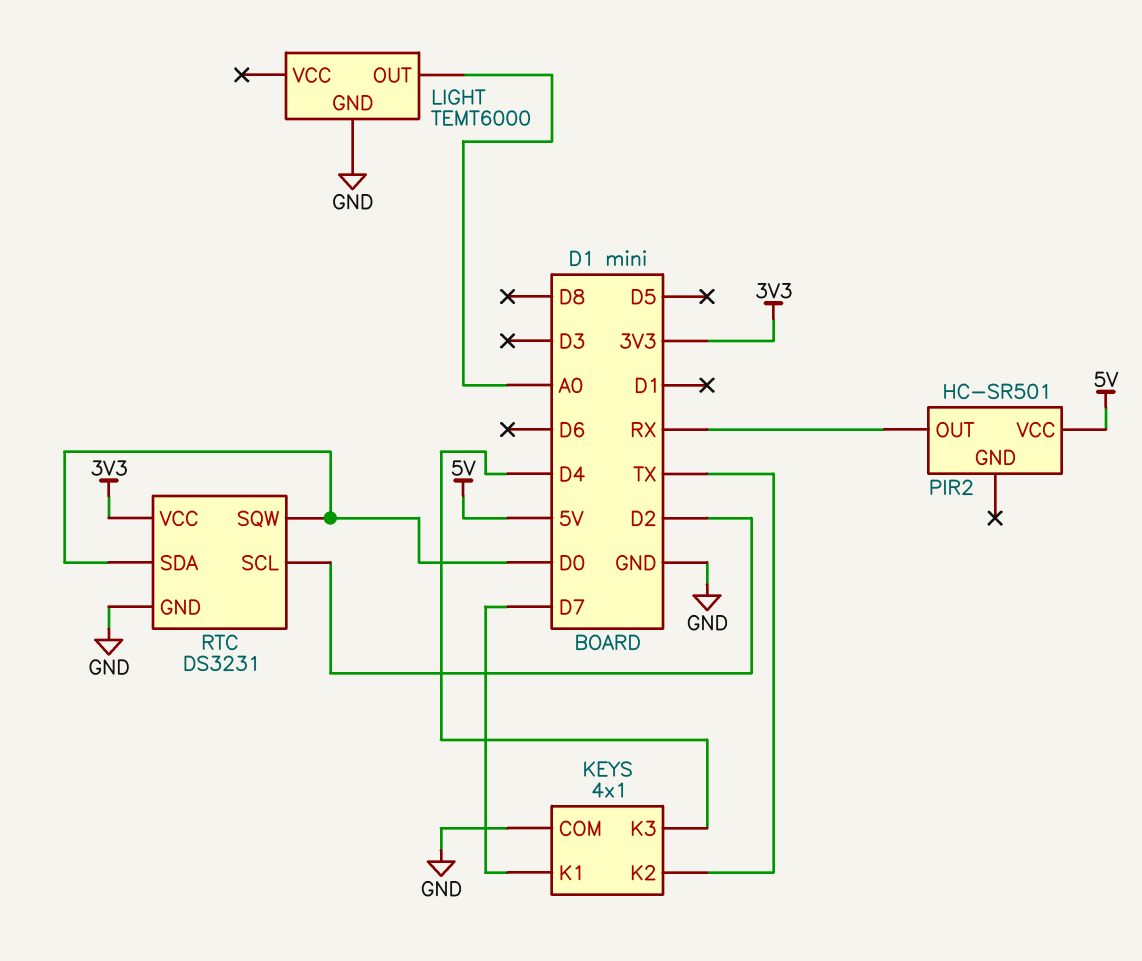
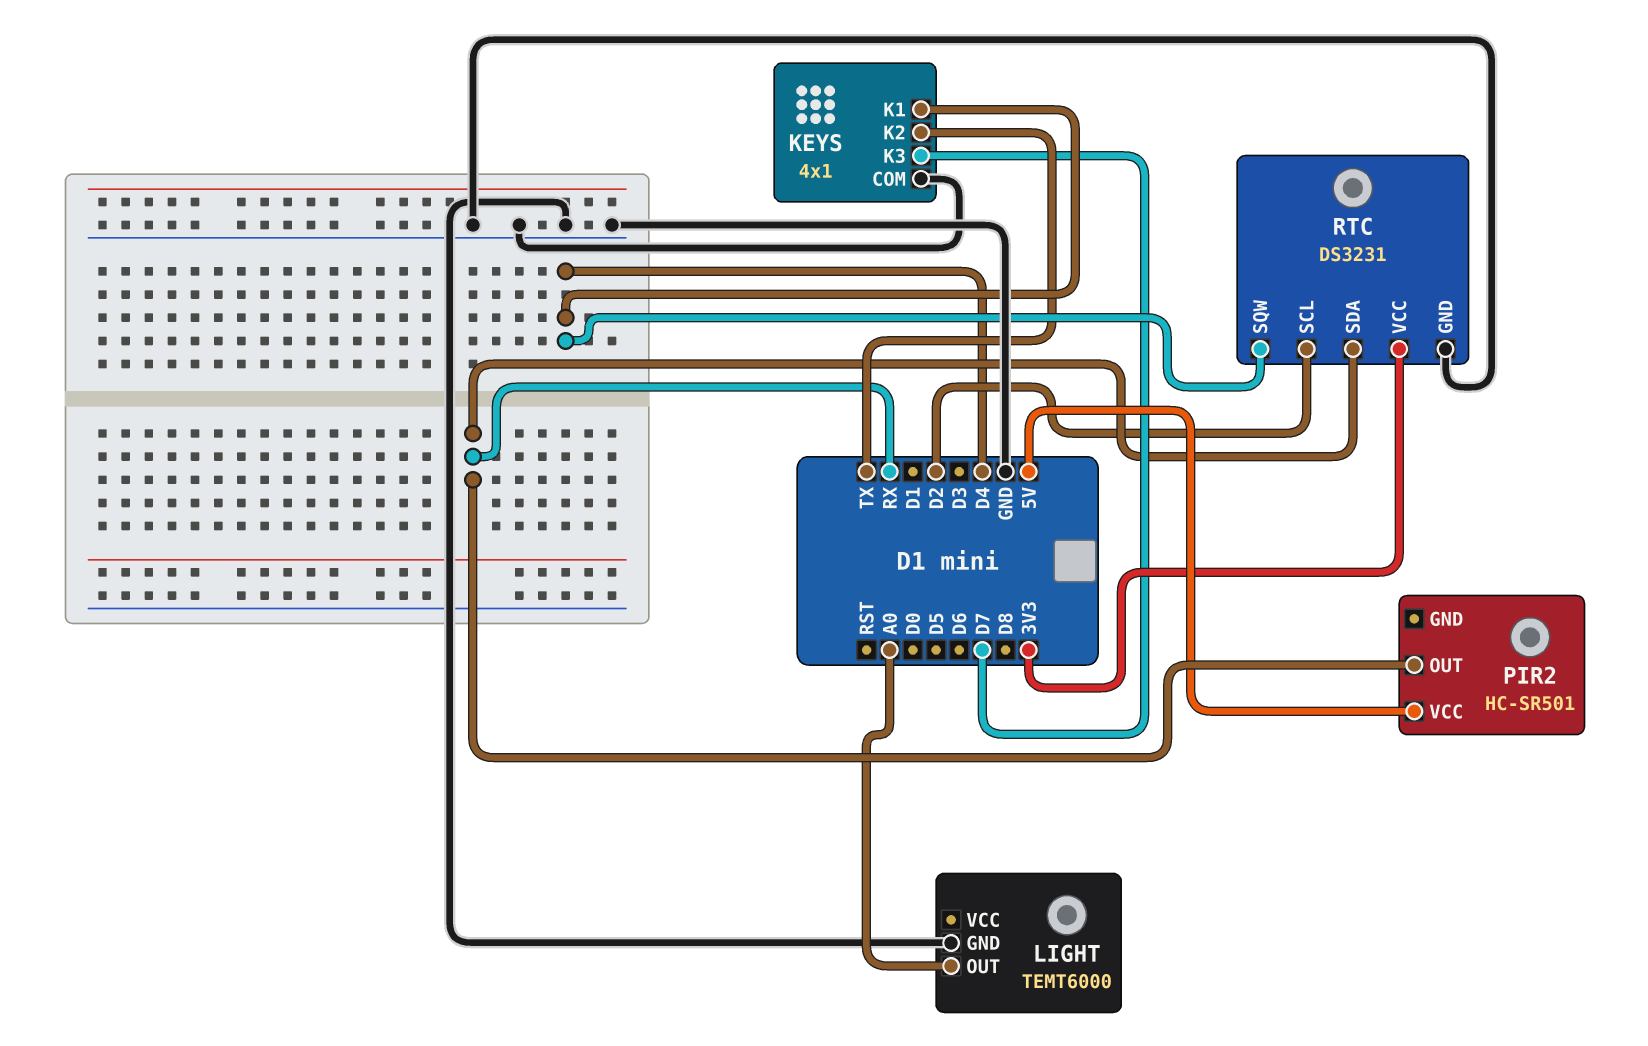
KEYS pin K1: D7 -> D4
KEYS pin K3: D4 -> D7
RTC pin SDA: D0 -> RX
RTC pin SQW: D0 -> D4

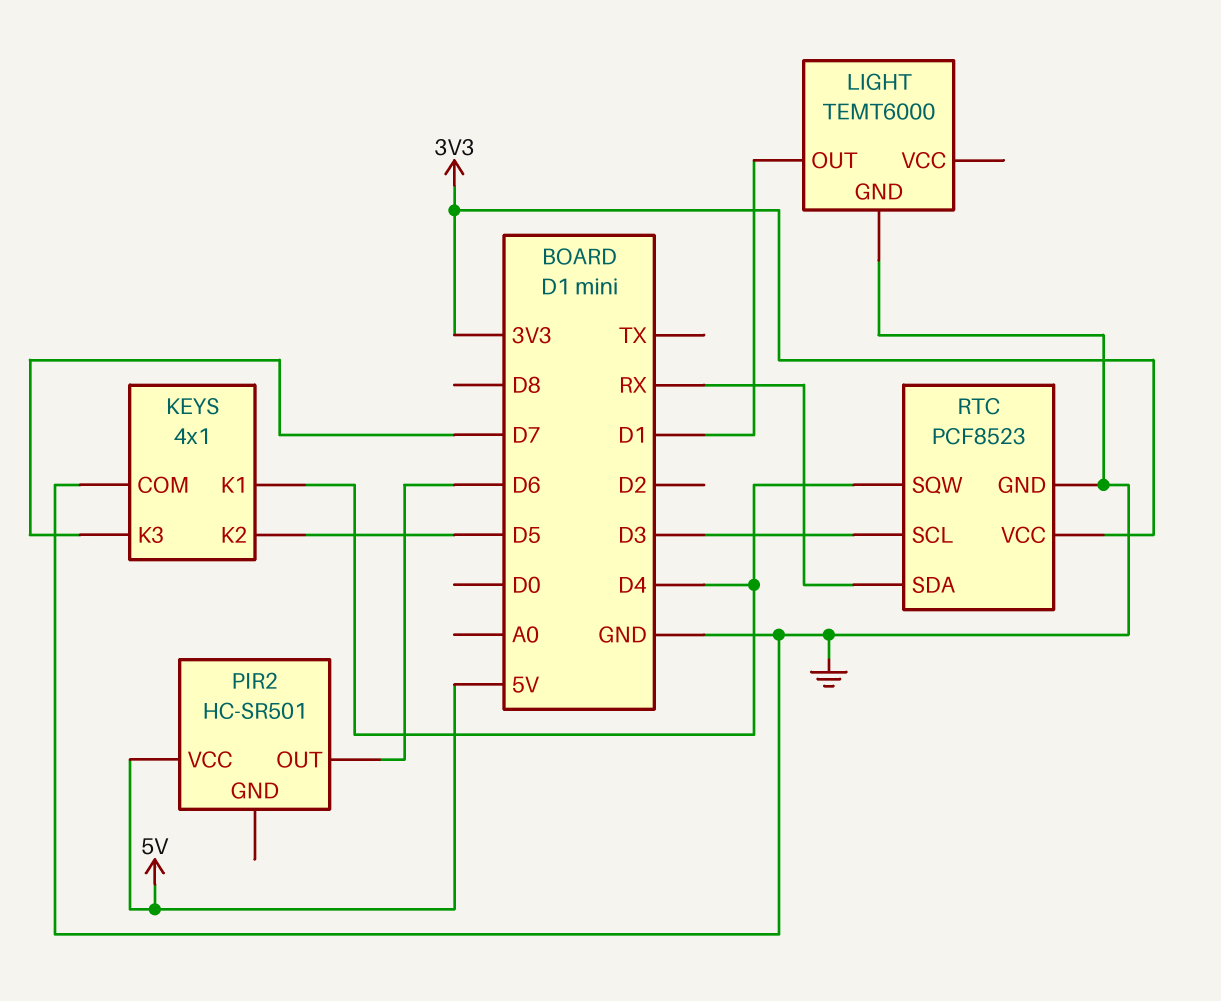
KEYS pin K2: TX -> D5
LIGHT pin OUT: A0 -> D1
PIR2 pin OUT: RX -> D6
RTC: DS3231 -> PCF8523
RTC pin SCL: D2 -> D3

